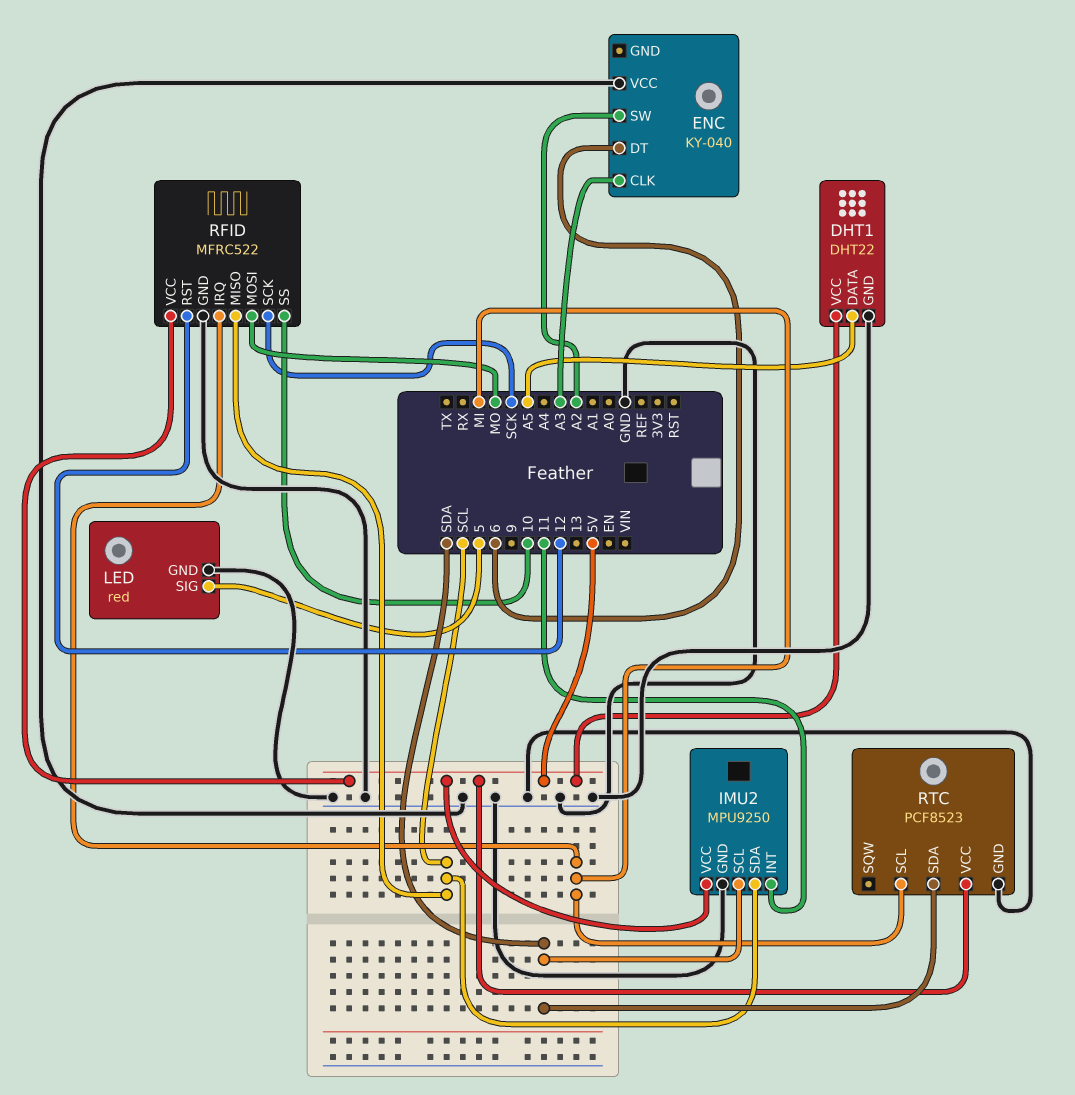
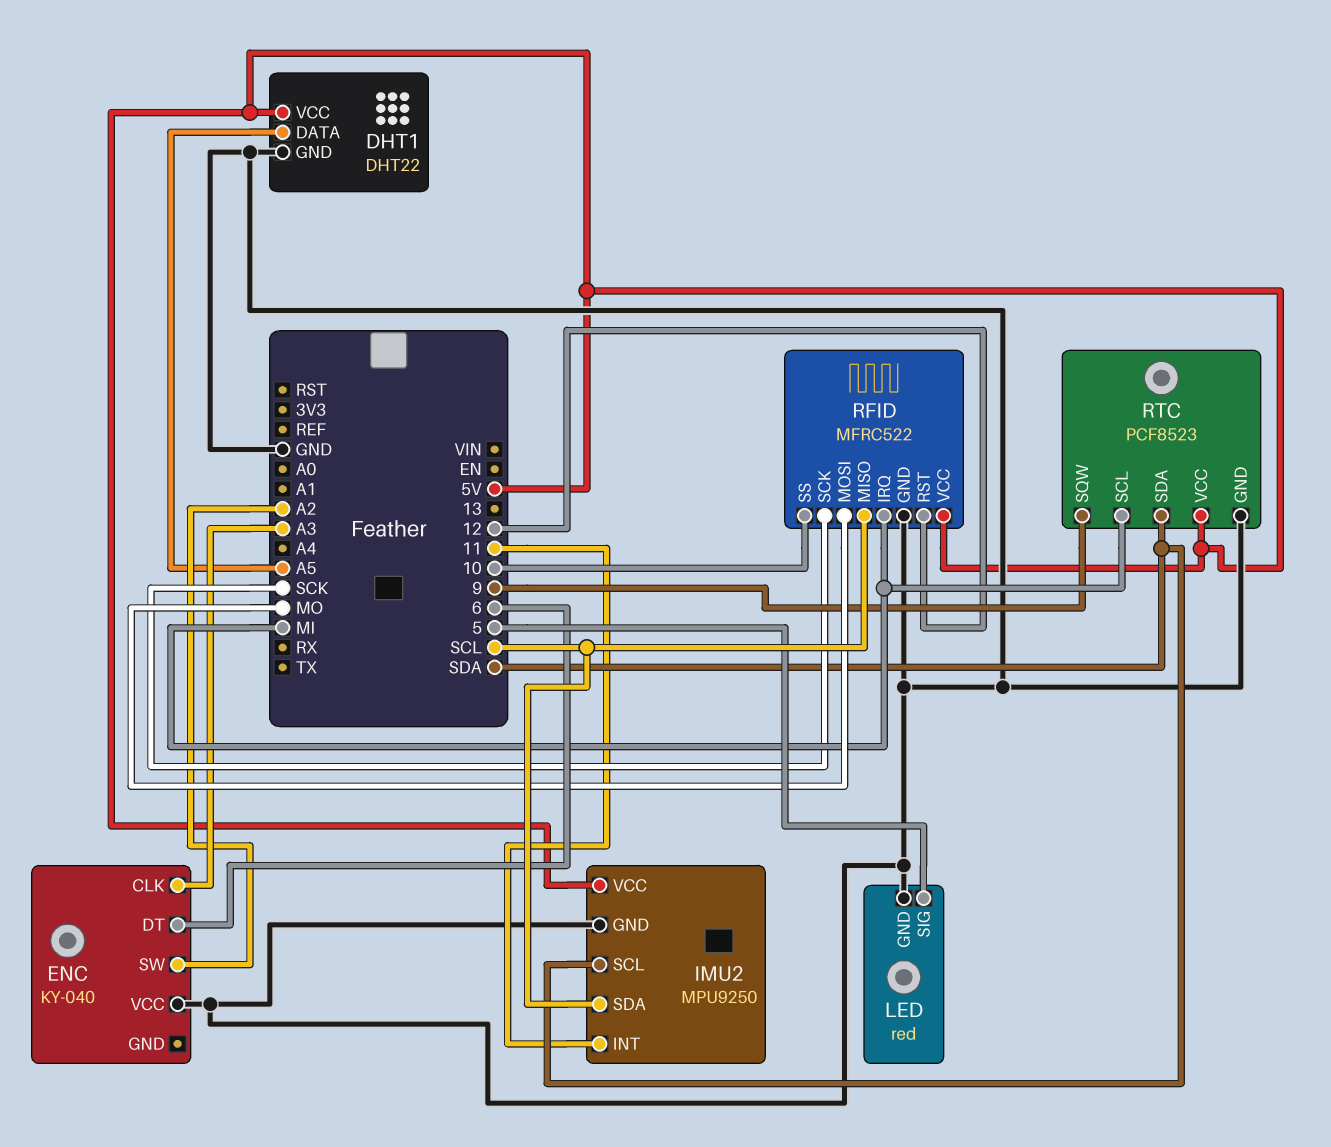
RTC pin SQW: none -> 9

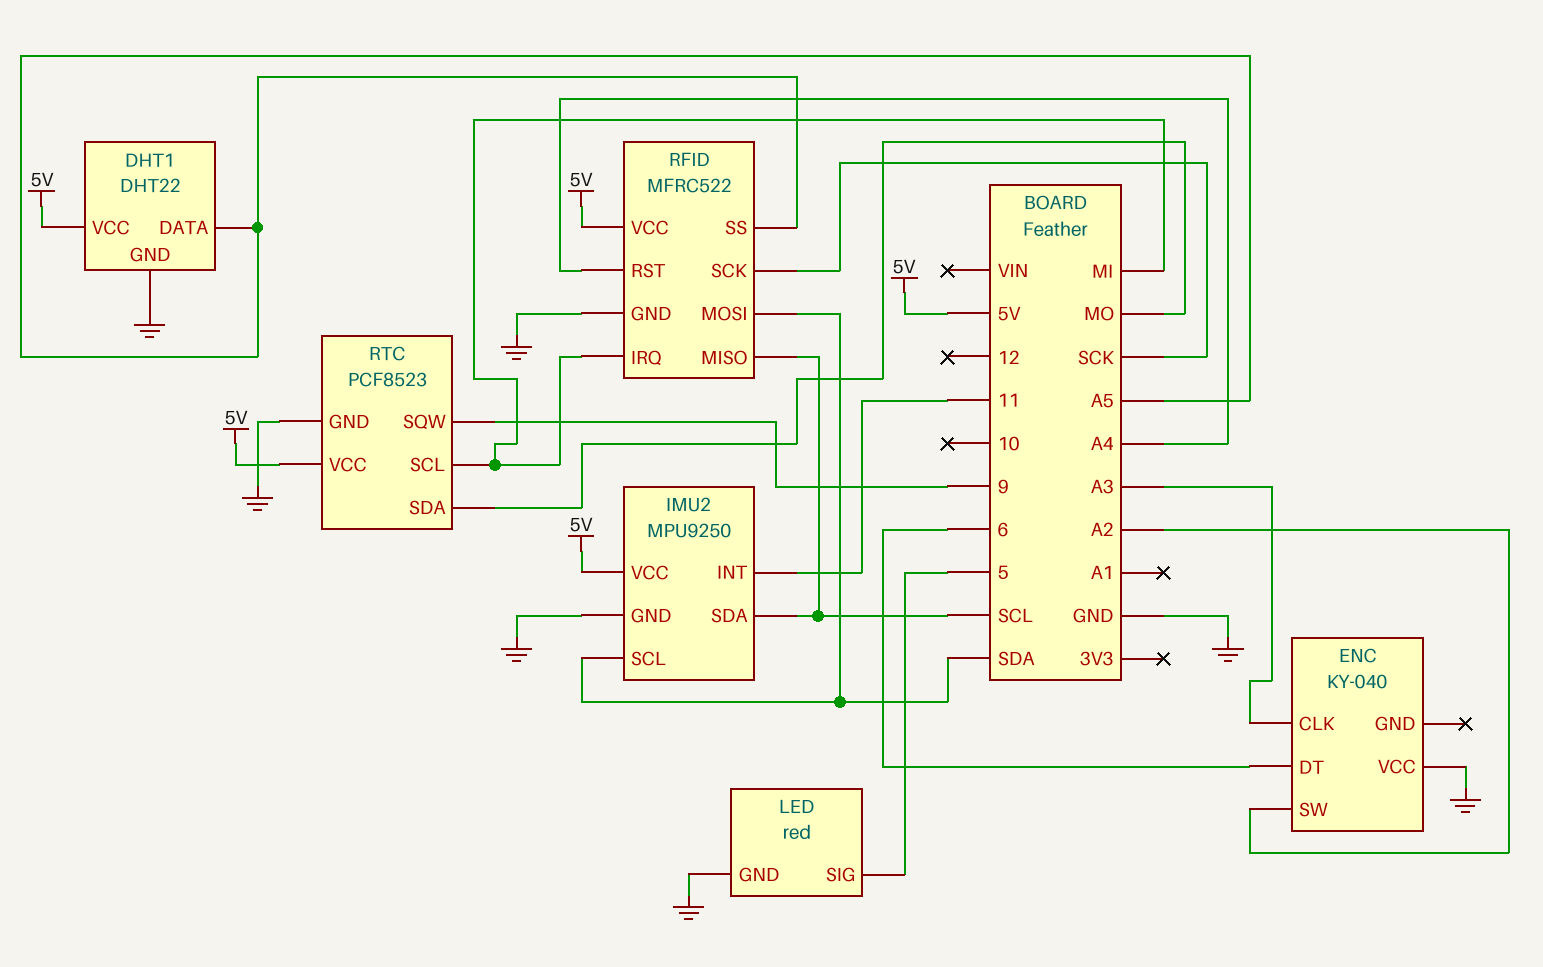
RFID pin MOSI: MO -> SDA
RFID pin RST: 12 -> A4
RFID pin SS: 10 -> A5
RTC pin SDA: SDA -> MO

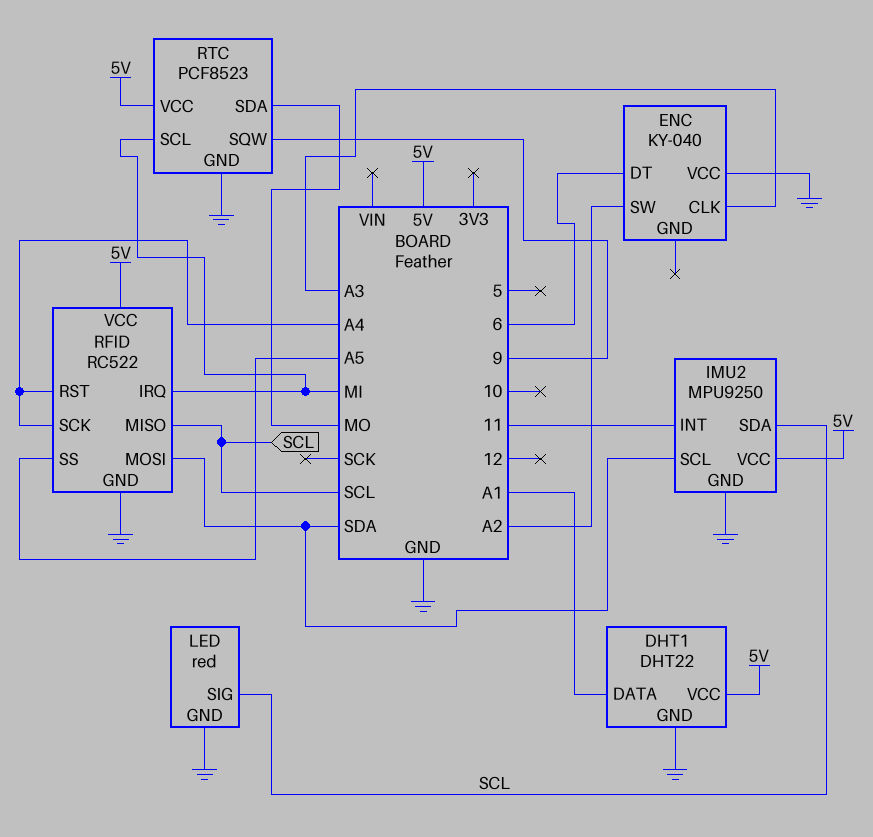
DHT1 pin DATA: A5 -> A1
LED pin SIG: 5 -> SCL
RFID: MFRC522 -> RC522
RFID pin SCK: SCK -> A4

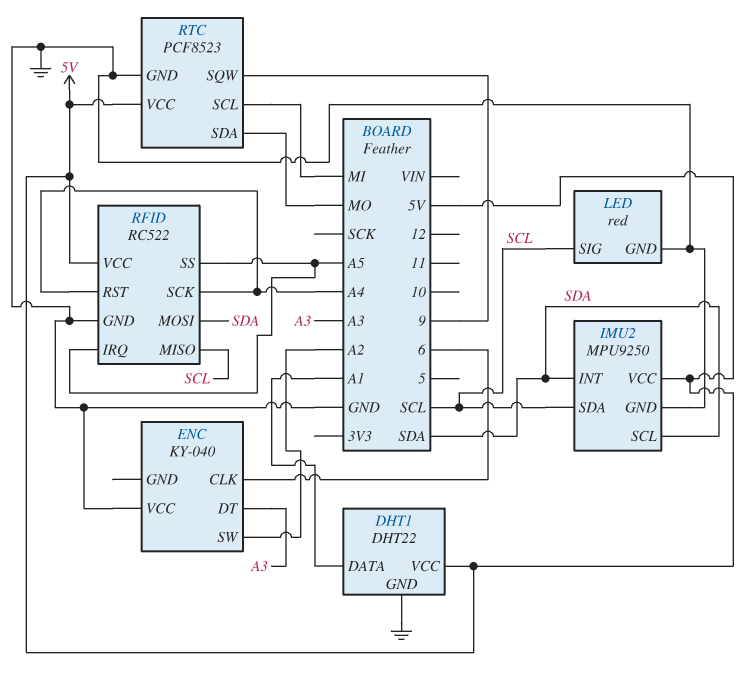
ENC pin CLK: A3 -> 6
ENC pin DT: 6 -> A3
IMU2 pin INT: 11 -> SDA
RFID pin IRQ: MI -> A5

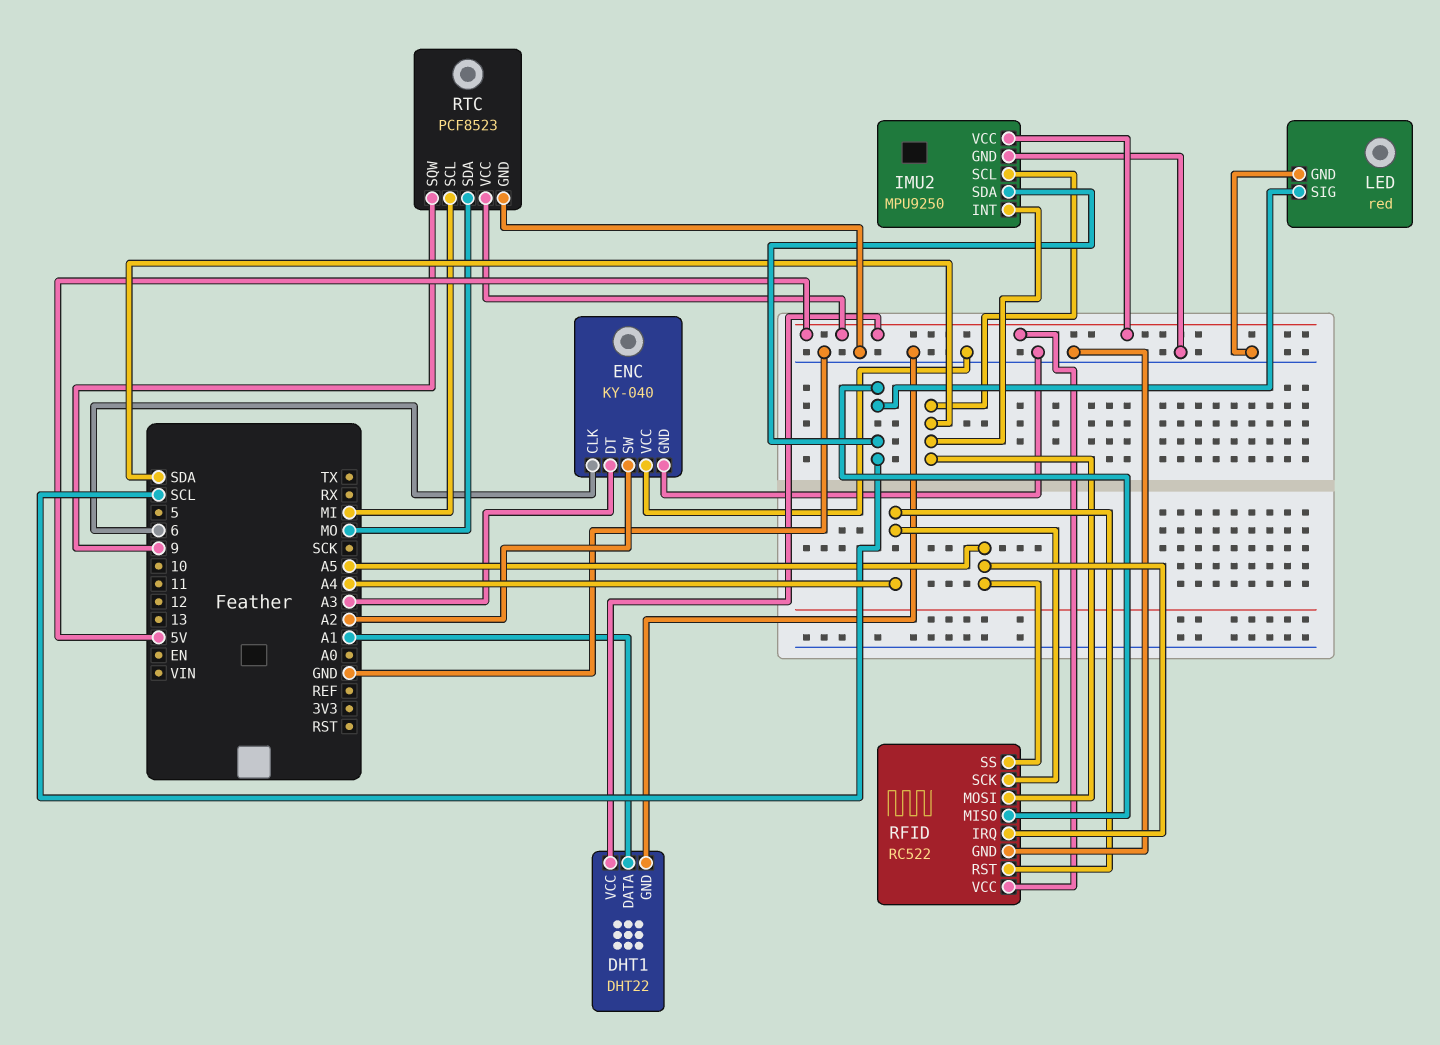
ENC pin GND: none -> GND

